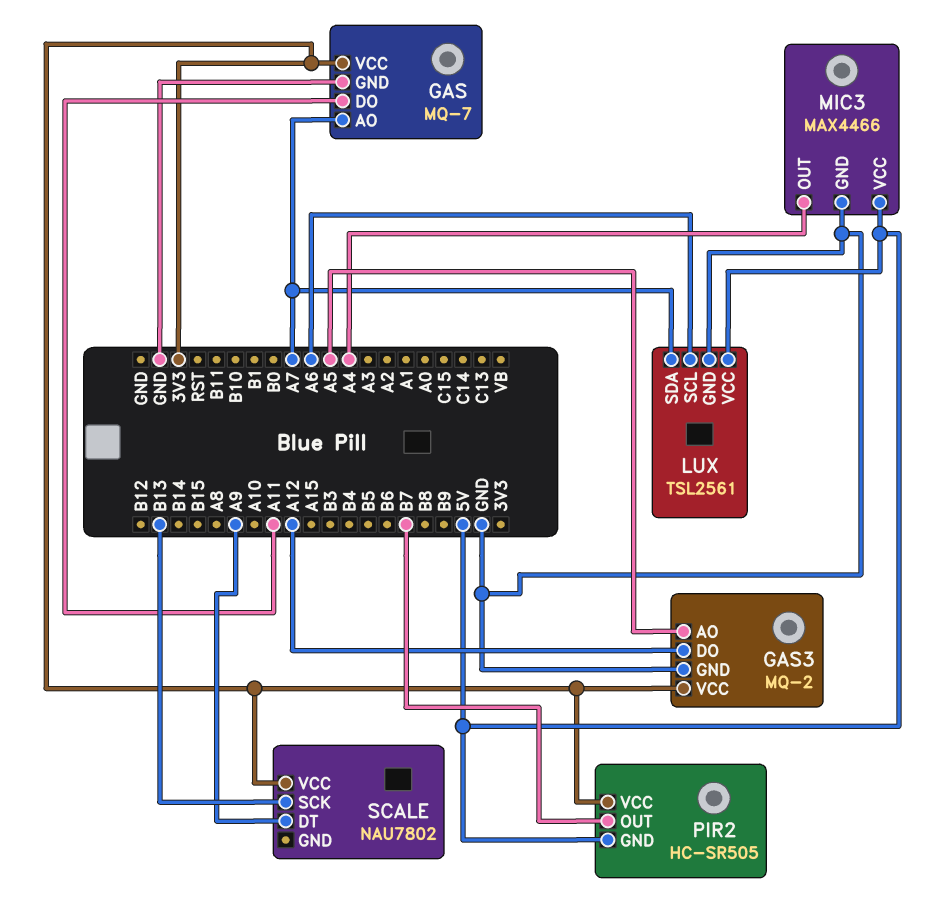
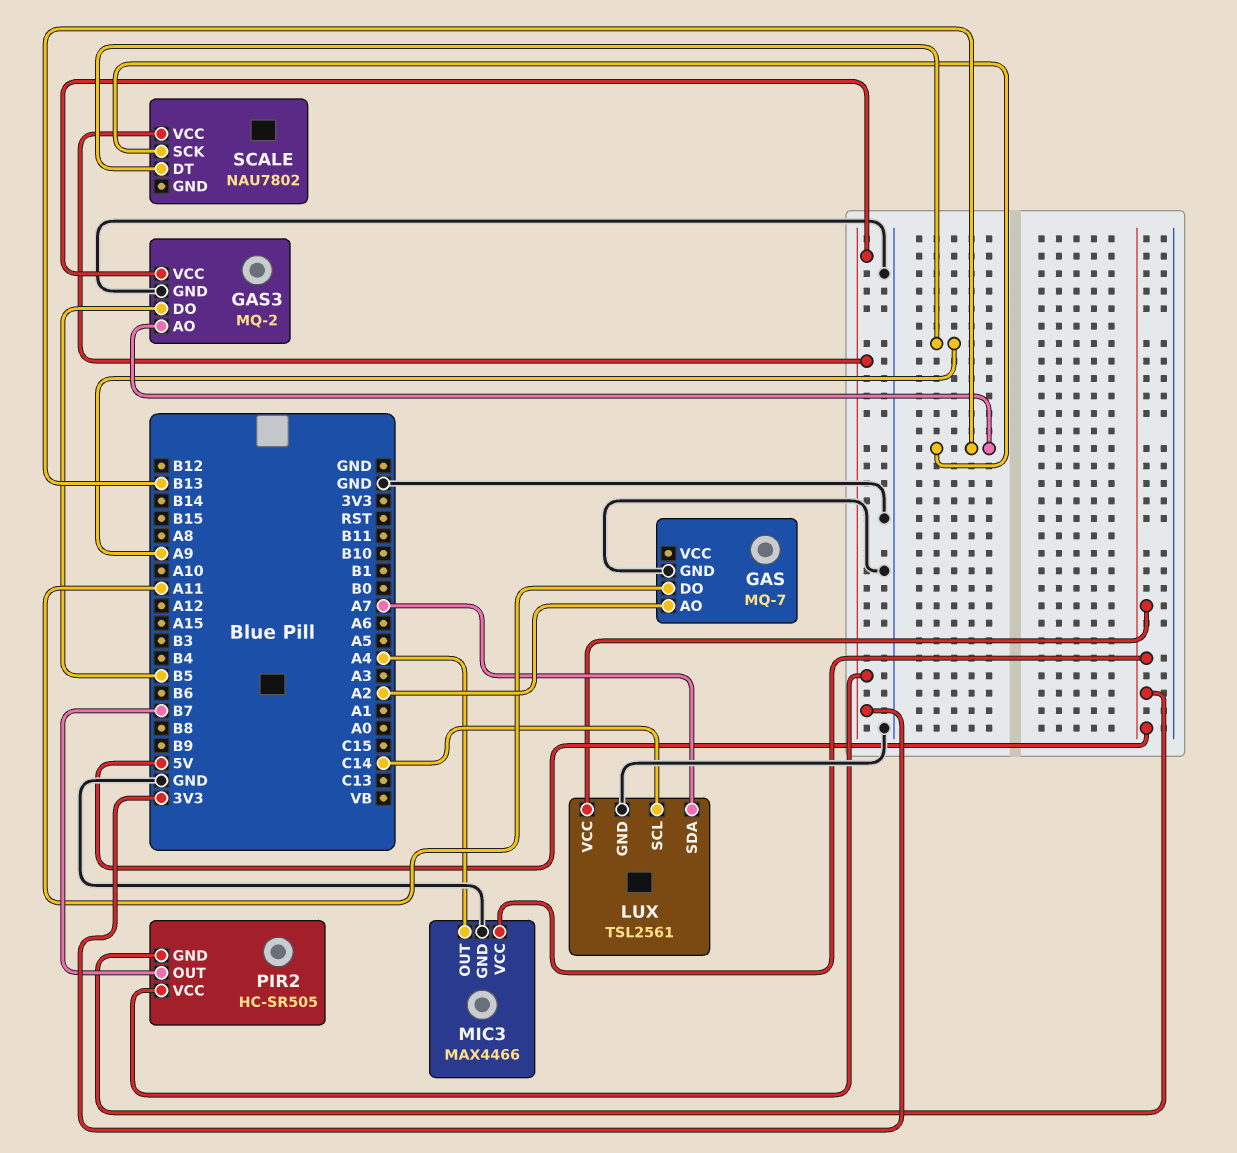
GAS pin AO: A7 -> A2
GAS pin VCC: 3V3 -> none
GAS3 pin AO: A5 -> B13
GAS3 pin DO: A12 -> B5
LUX pin SCL: A6 -> C14

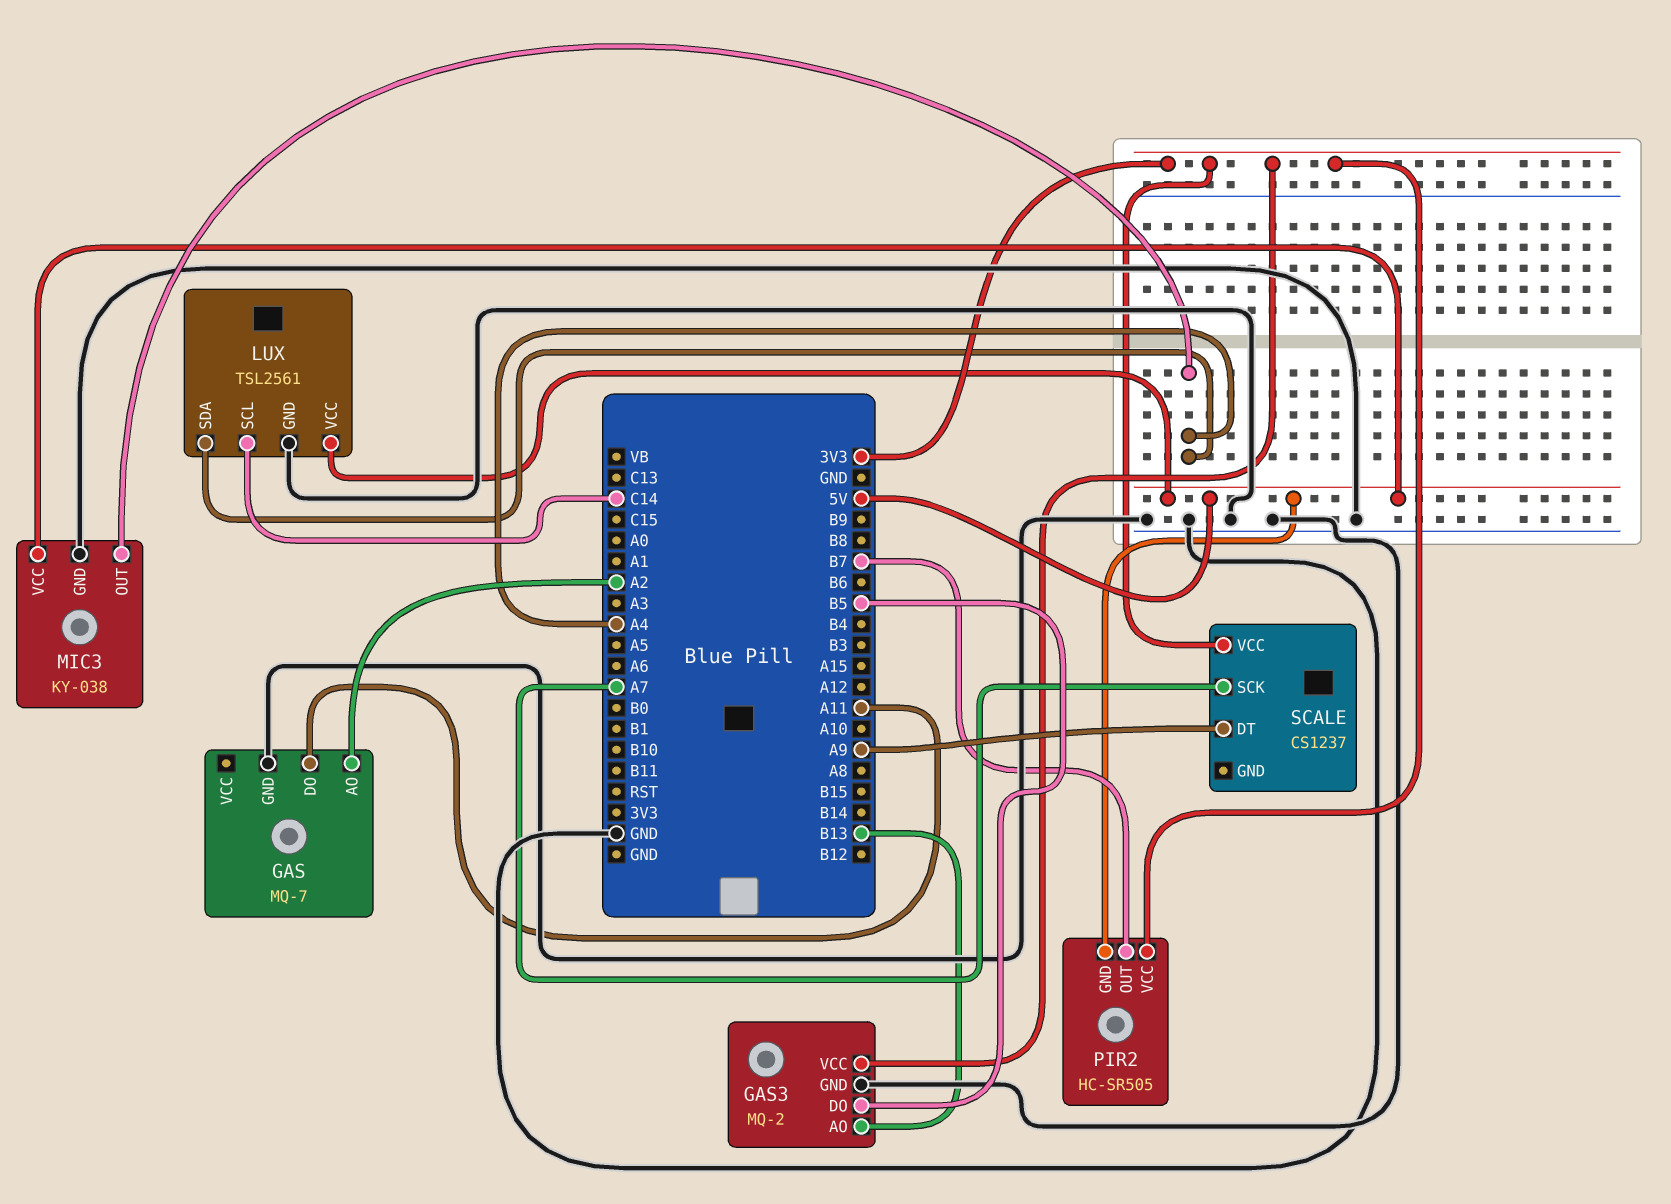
LUX pin SDA: A7 -> A4
MIC3: MAX4466 -> KY-038
SCALE: NAU7802 -> CS1237
SCALE pin SCK: B13 -> A7

